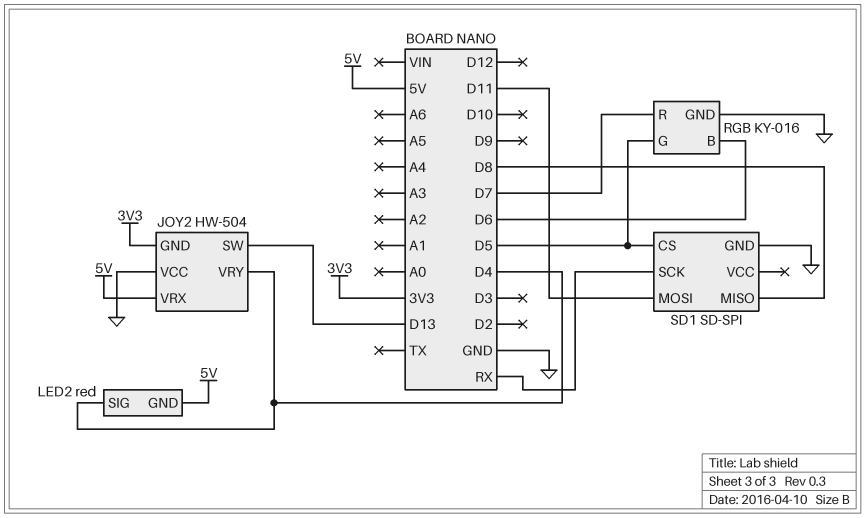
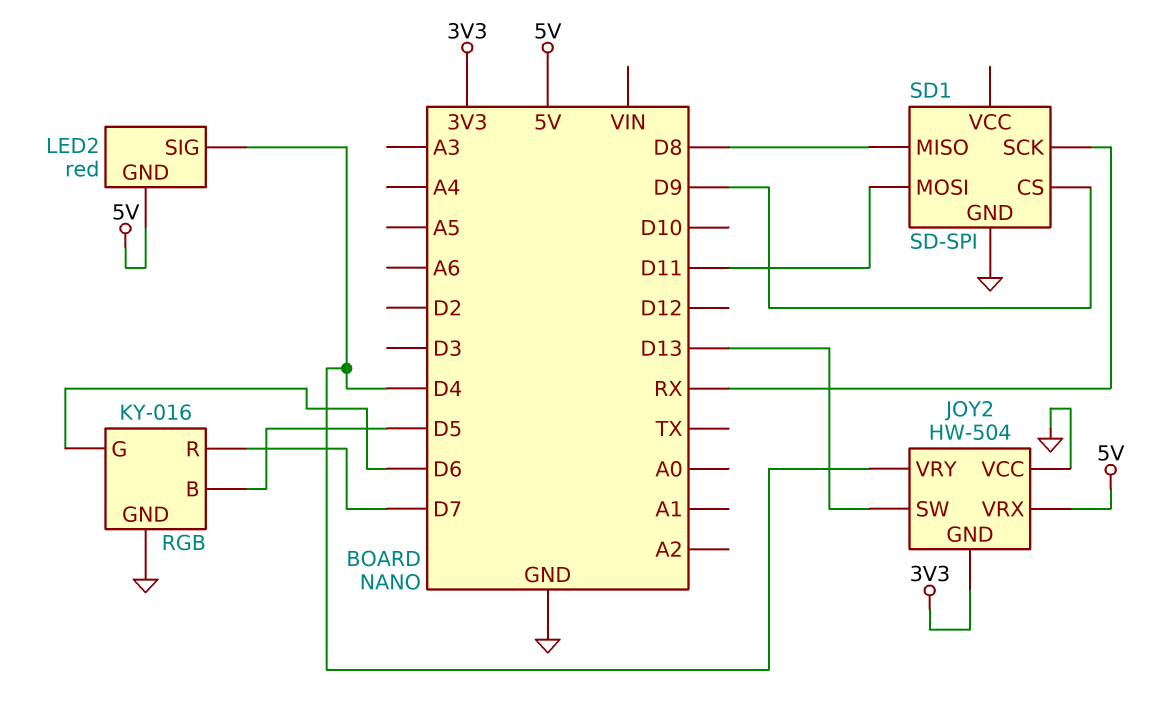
RGB pin B: D6 -> D5
RGB pin G: D5 -> D6
SD1 pin CS: D5 -> D9

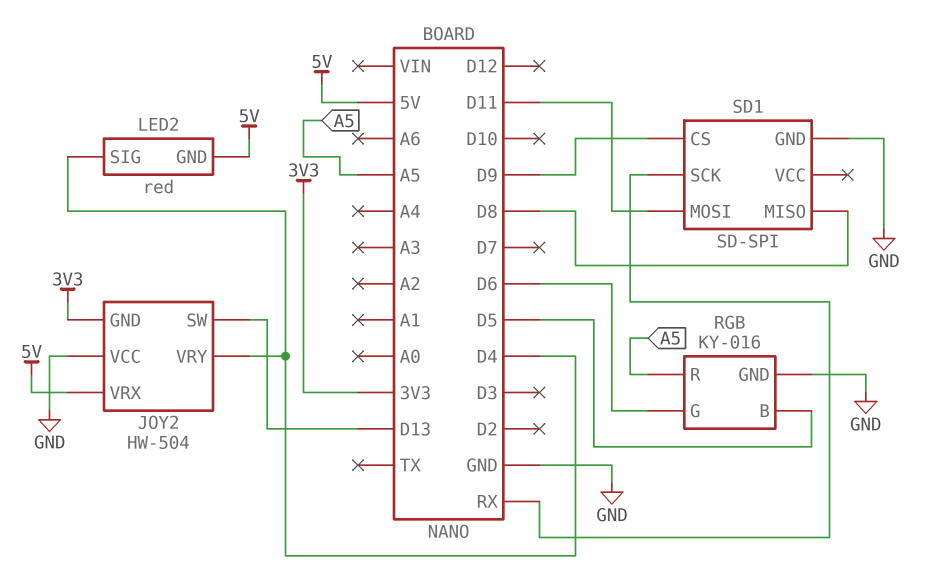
RGB pin R: D7 -> A5

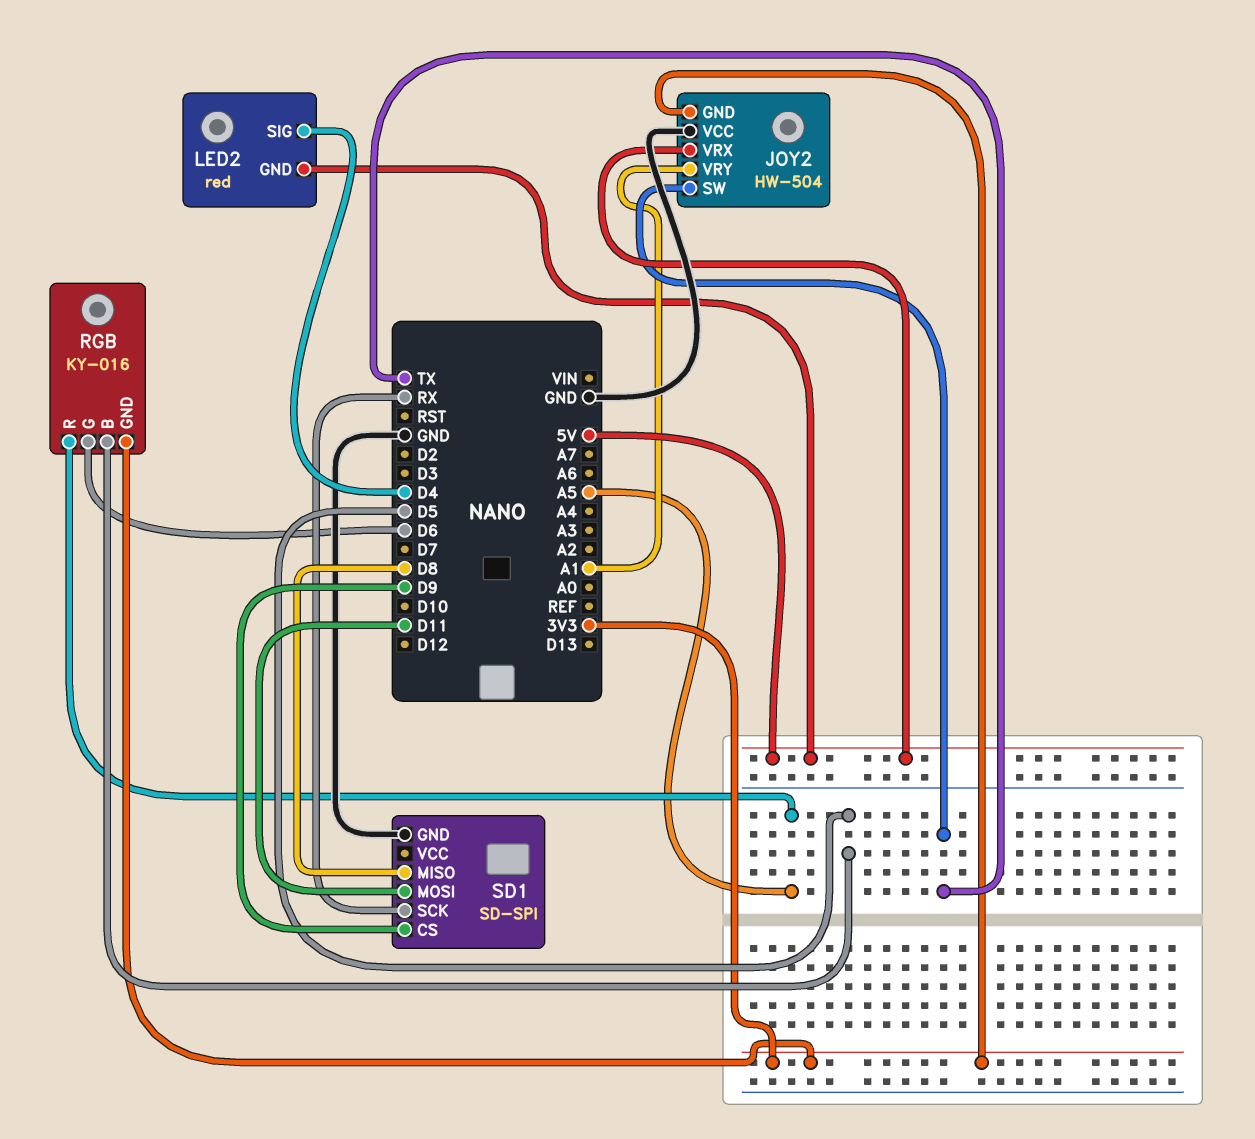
JOY2 pin SW: D13 -> TX
JOY2 pin VRY: D4 -> A1
RGB pin GND: GND -> 3V3

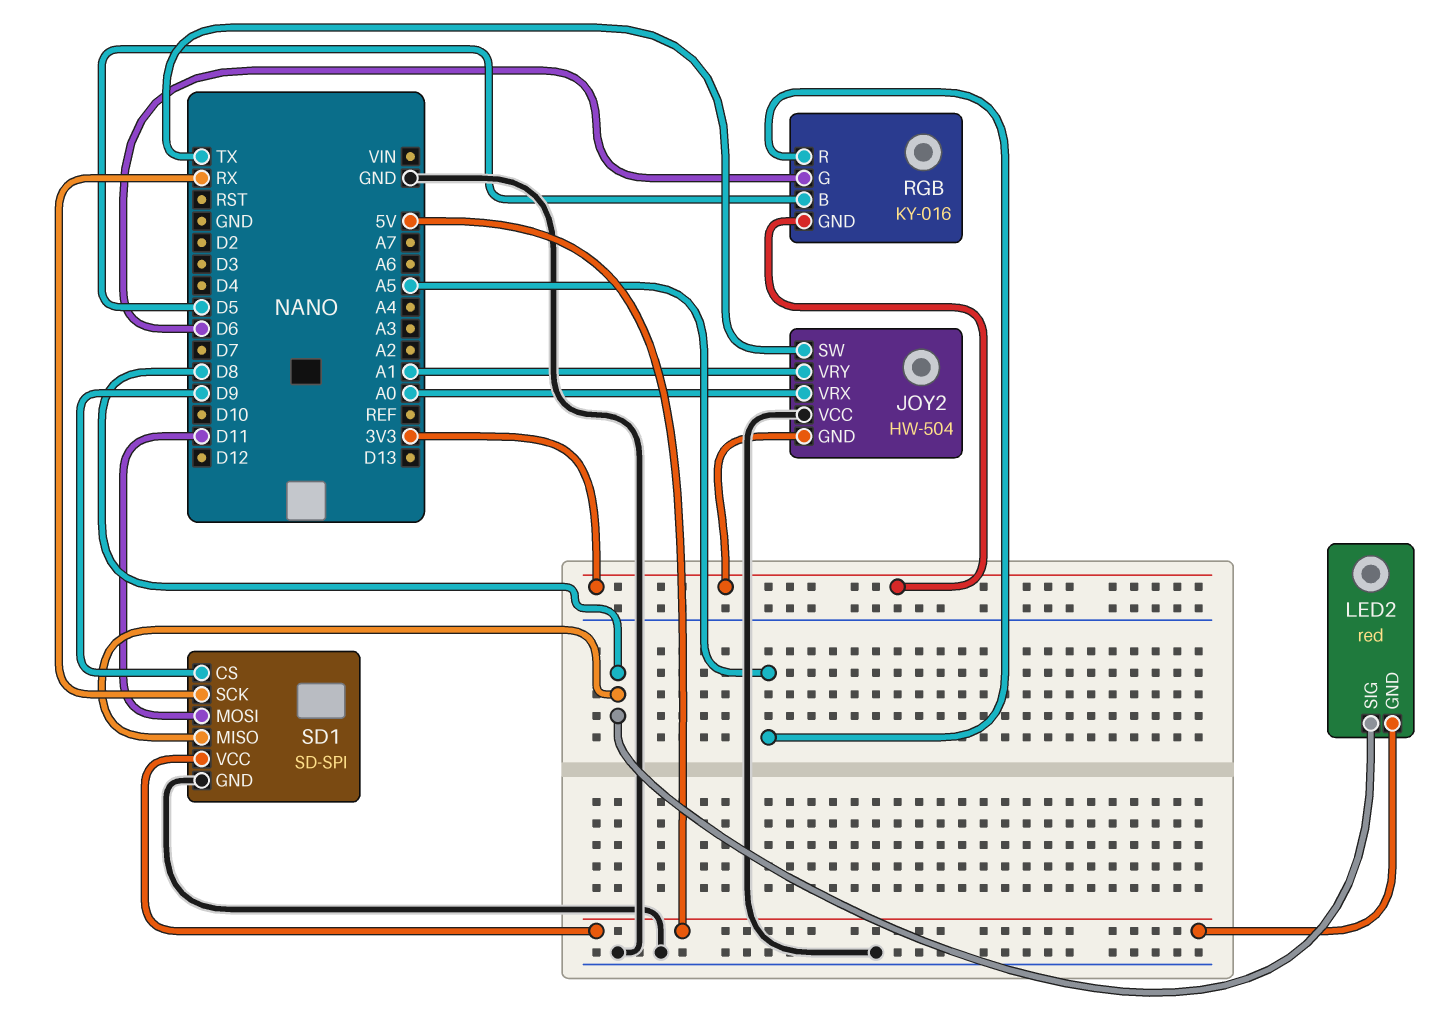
JOY2 pin VRX: 5V -> A0
LED2 pin SIG: D4 -> D8
SD1 pin VCC: none -> 5V

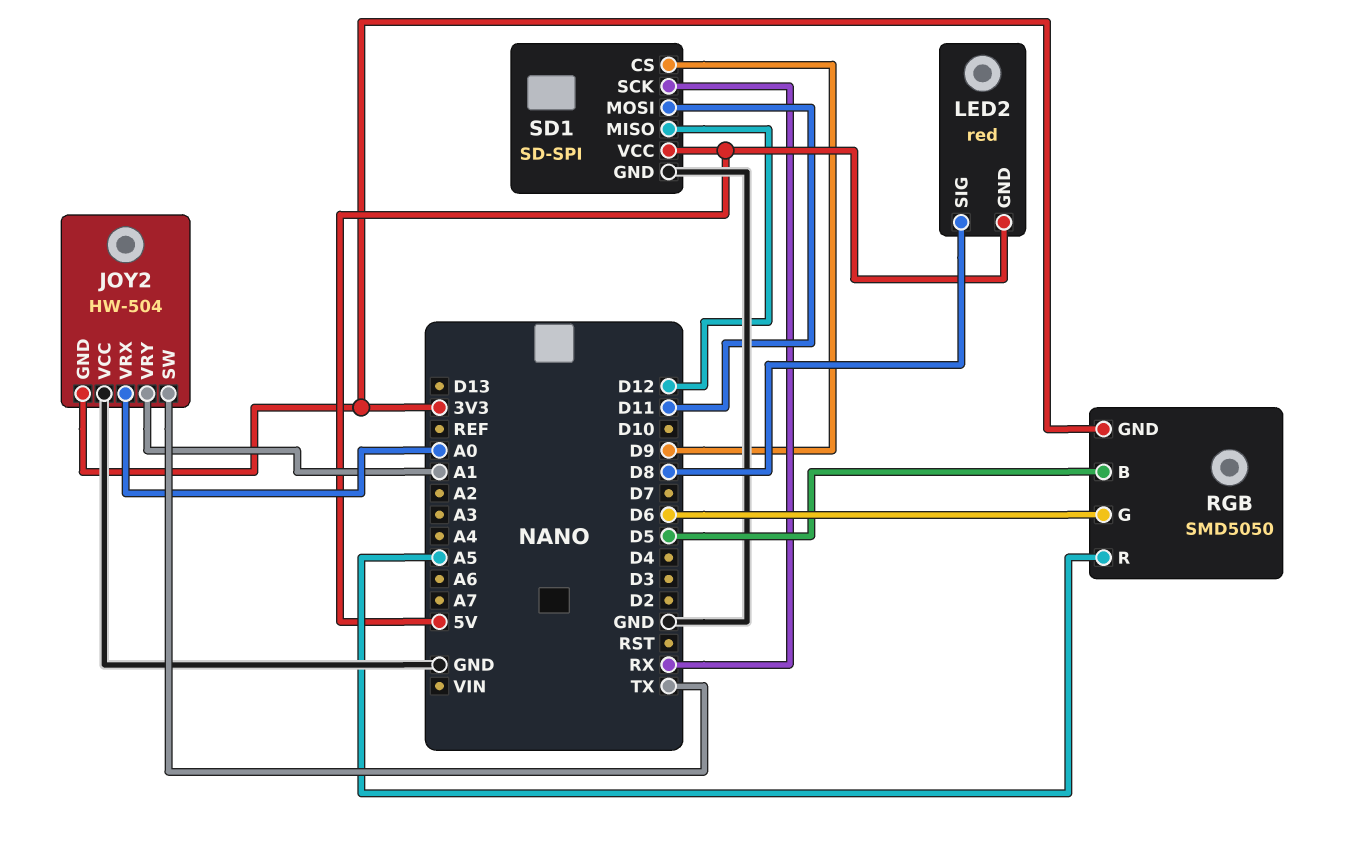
RGB: KY-016 -> SMD5050
SD1 pin MISO: D8 -> D12

